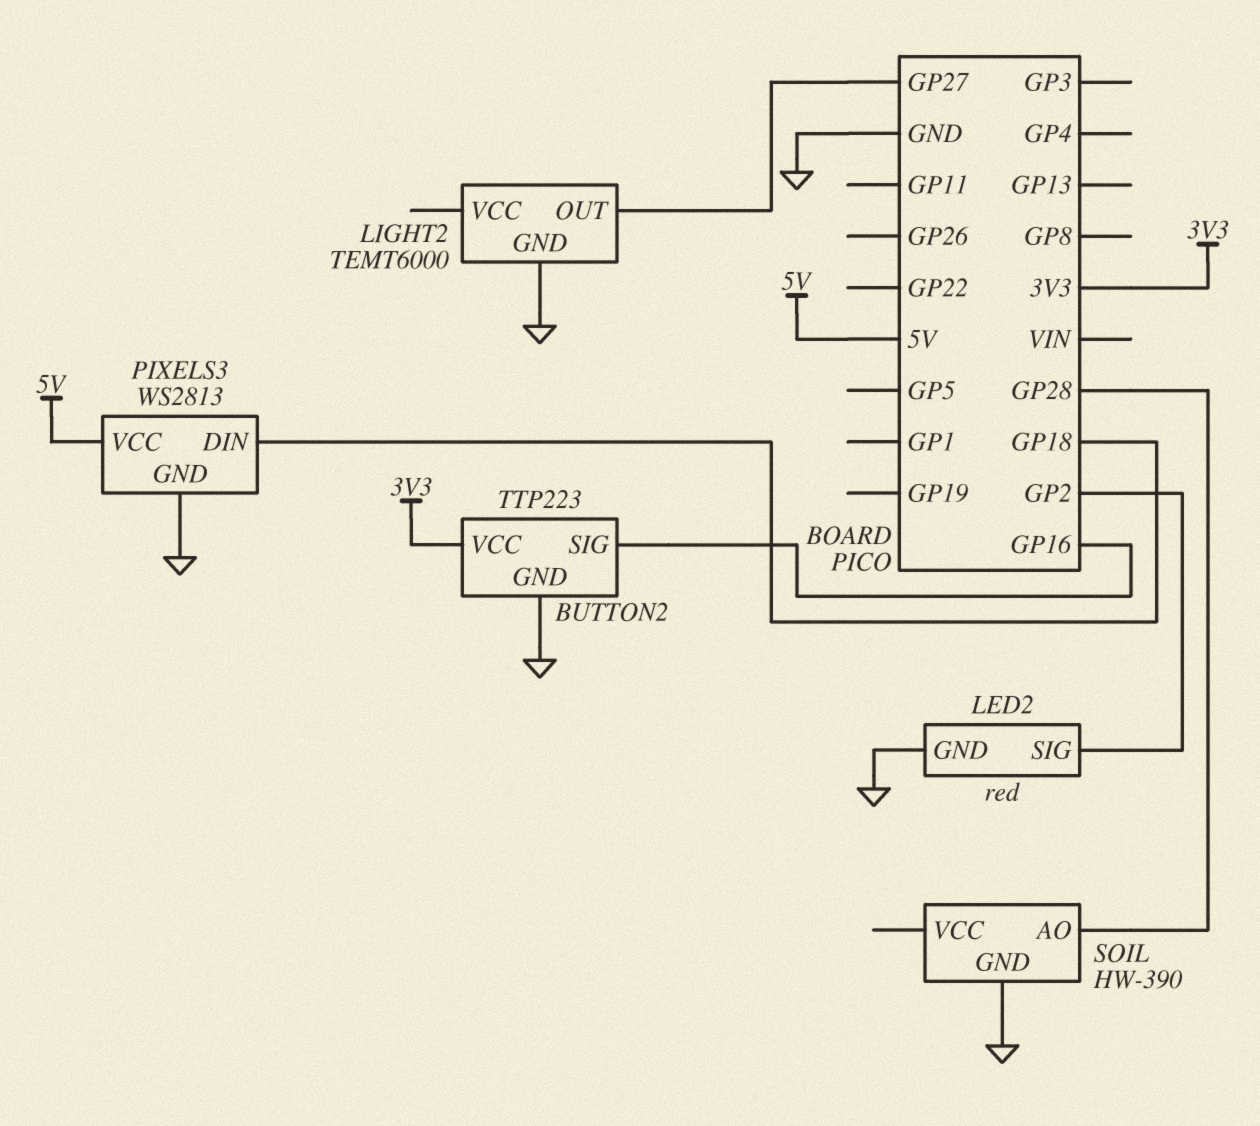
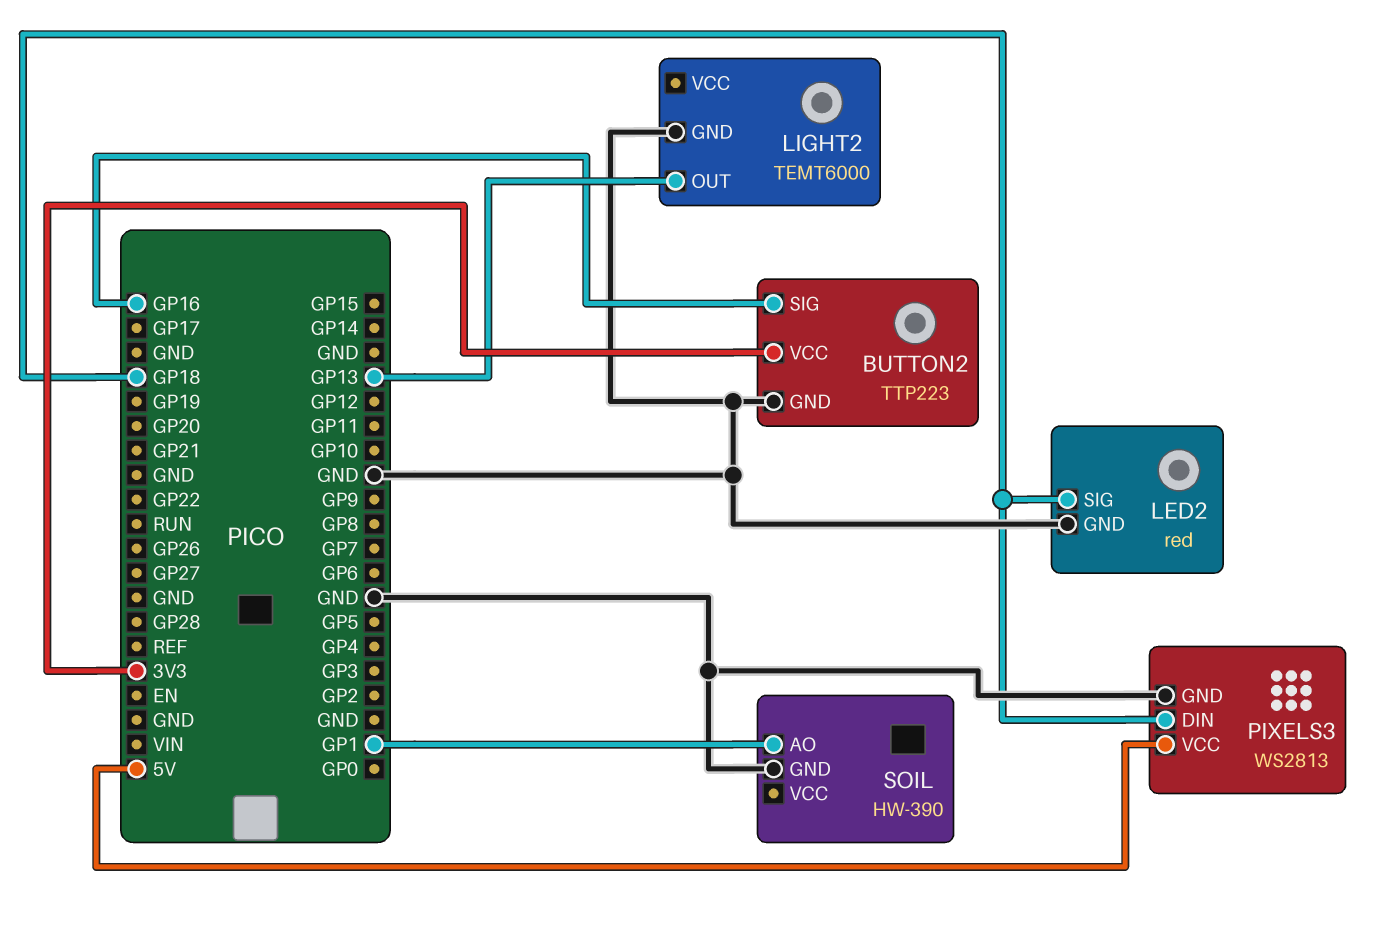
LED2 pin SIG: GP2 -> GP18
LIGHT2 pin OUT: GP27 -> GP13
SOIL pin AO: GP28 -> GP1

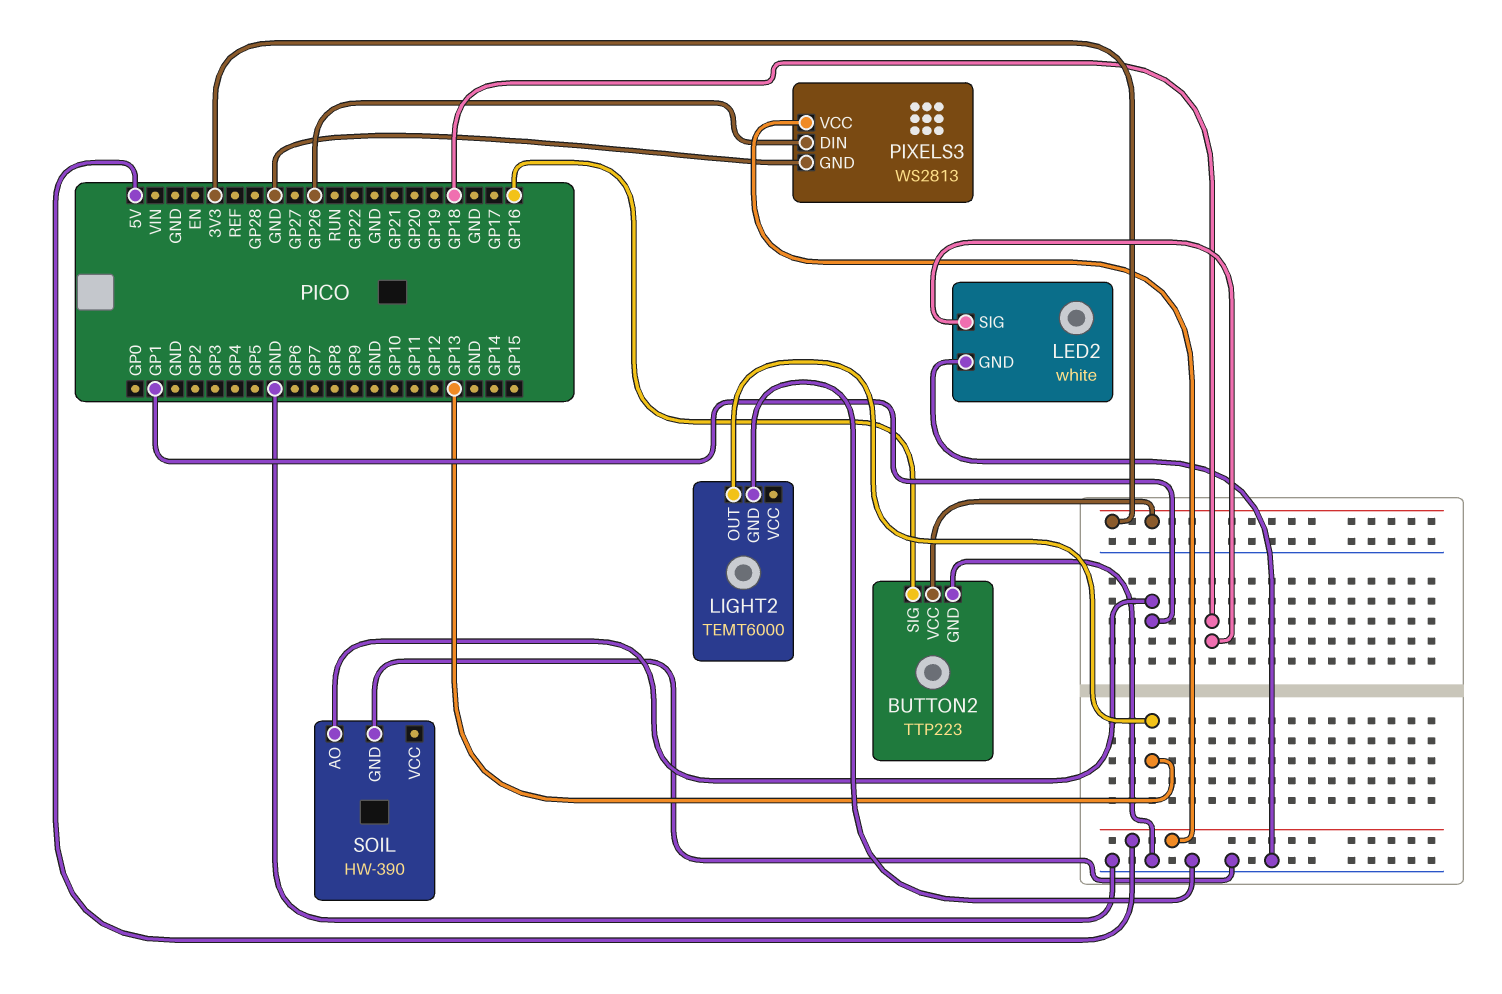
LED2: red -> white
PIXELS3 pin DIN: GP18 -> GP26

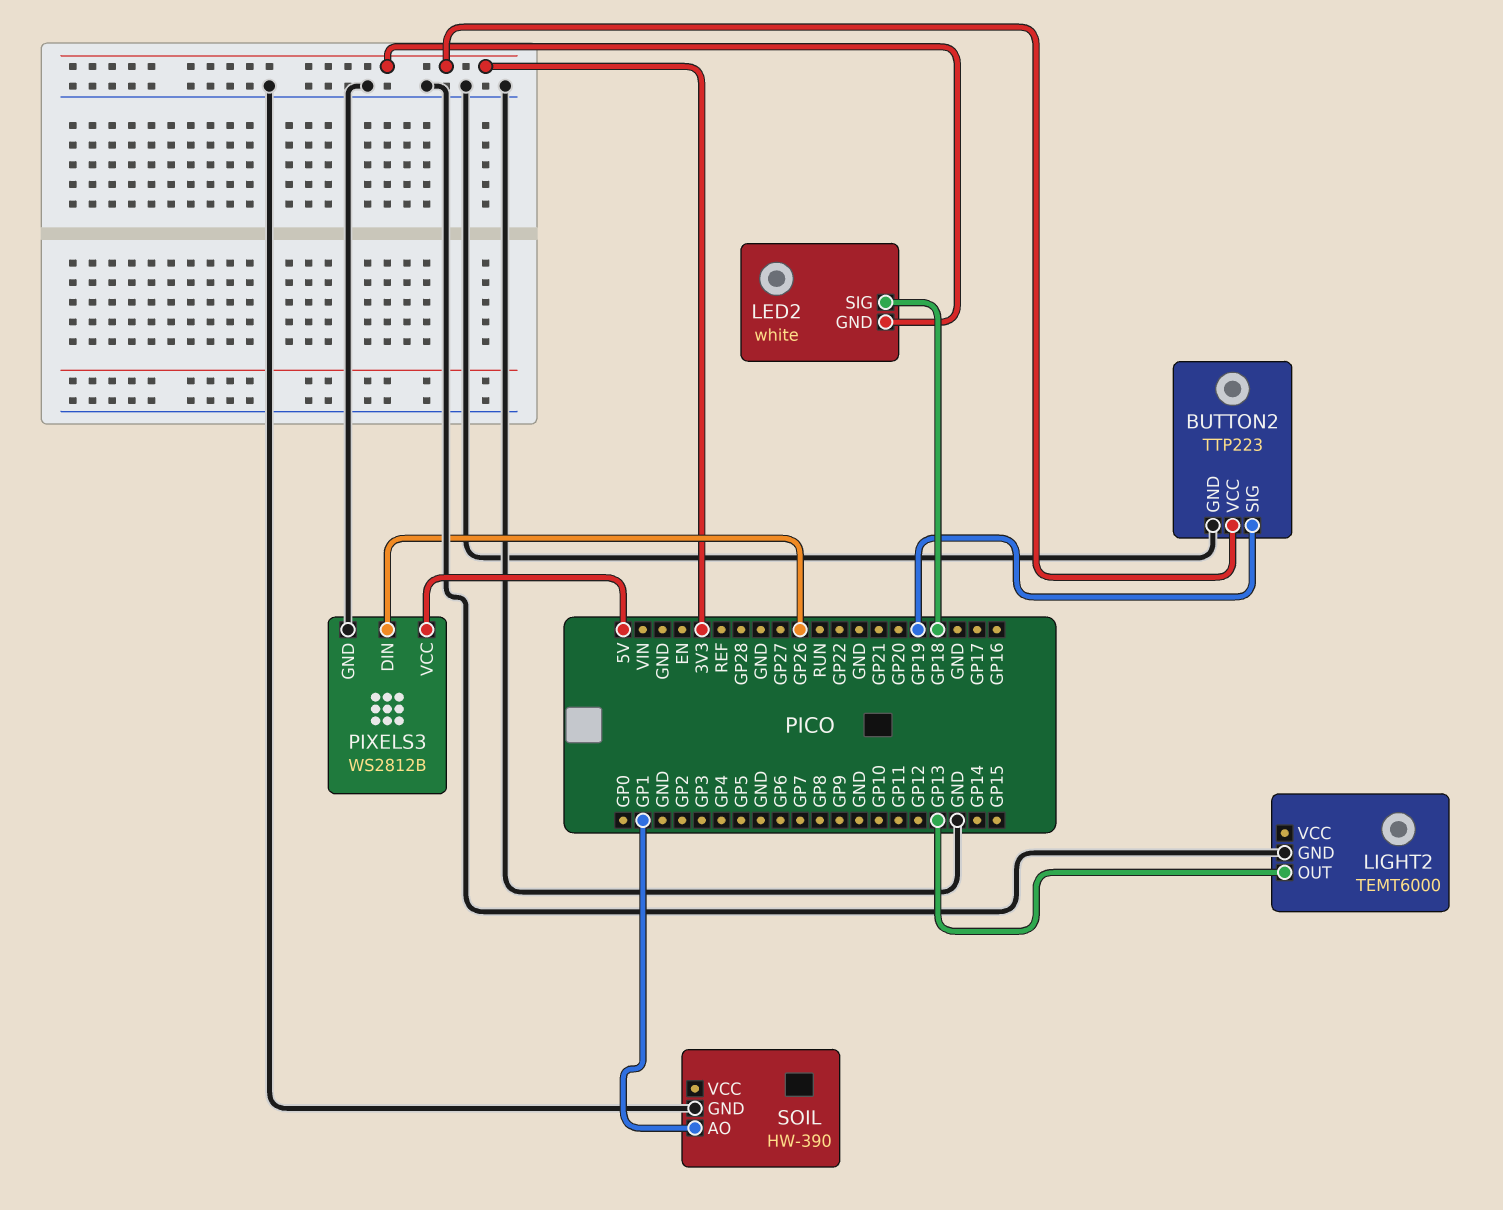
BUTTON2 pin SIG: GP16 -> GP19
LED2 pin GND: GND -> 3V3
PIXELS3: WS2813 -> WS2812B

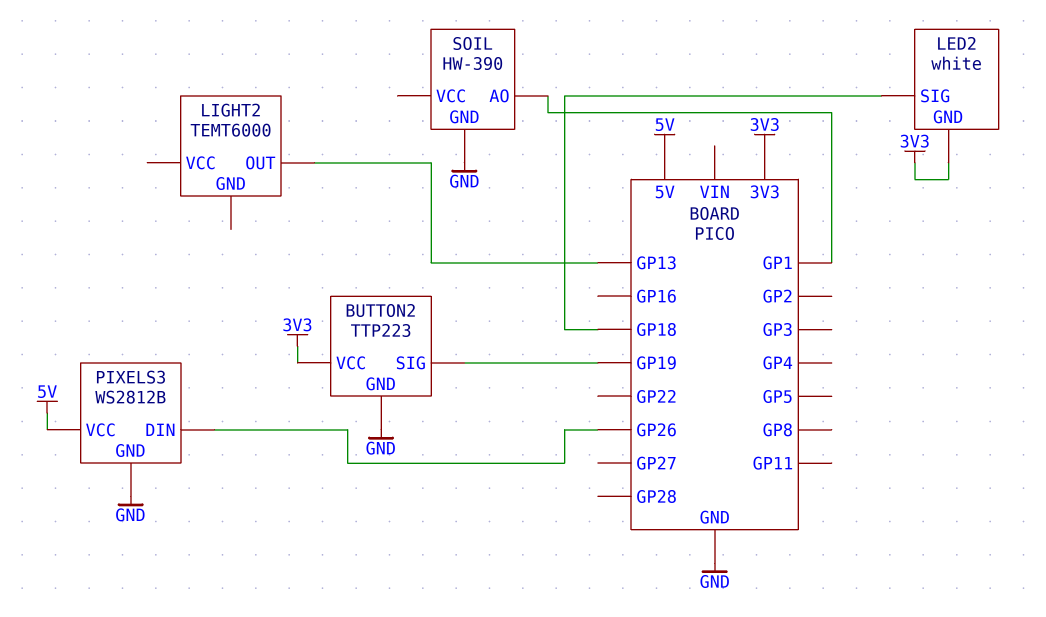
LIGHT2 pin GND: GND -> none

